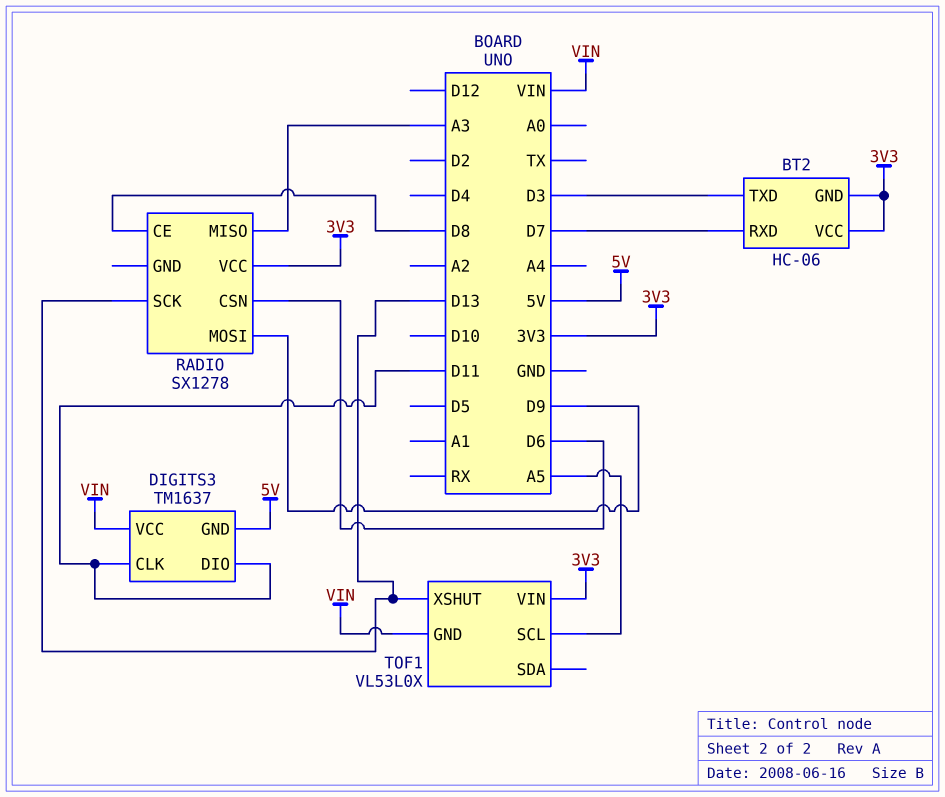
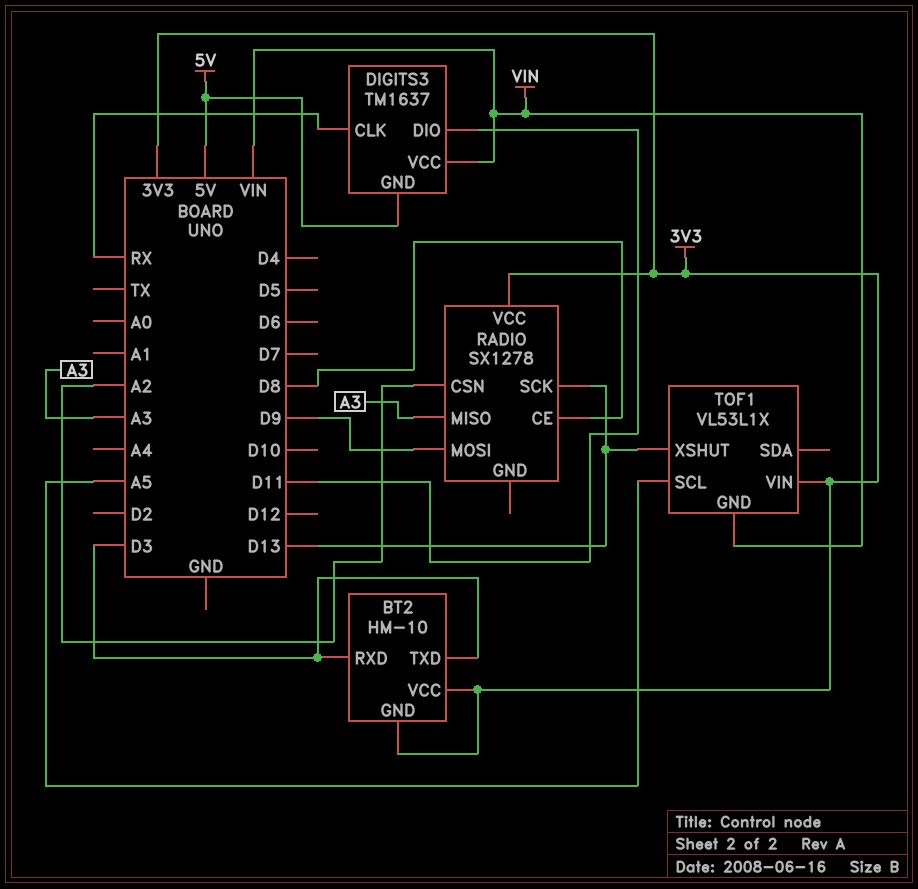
BT2: HC-06 -> HM-10
BT2 pin RXD: D7 -> D3
DIGITS3 pin CLK: D11 -> RX
RADIO pin CSN: D6 -> A2
TOF1: VL53L0X -> VL53L1X

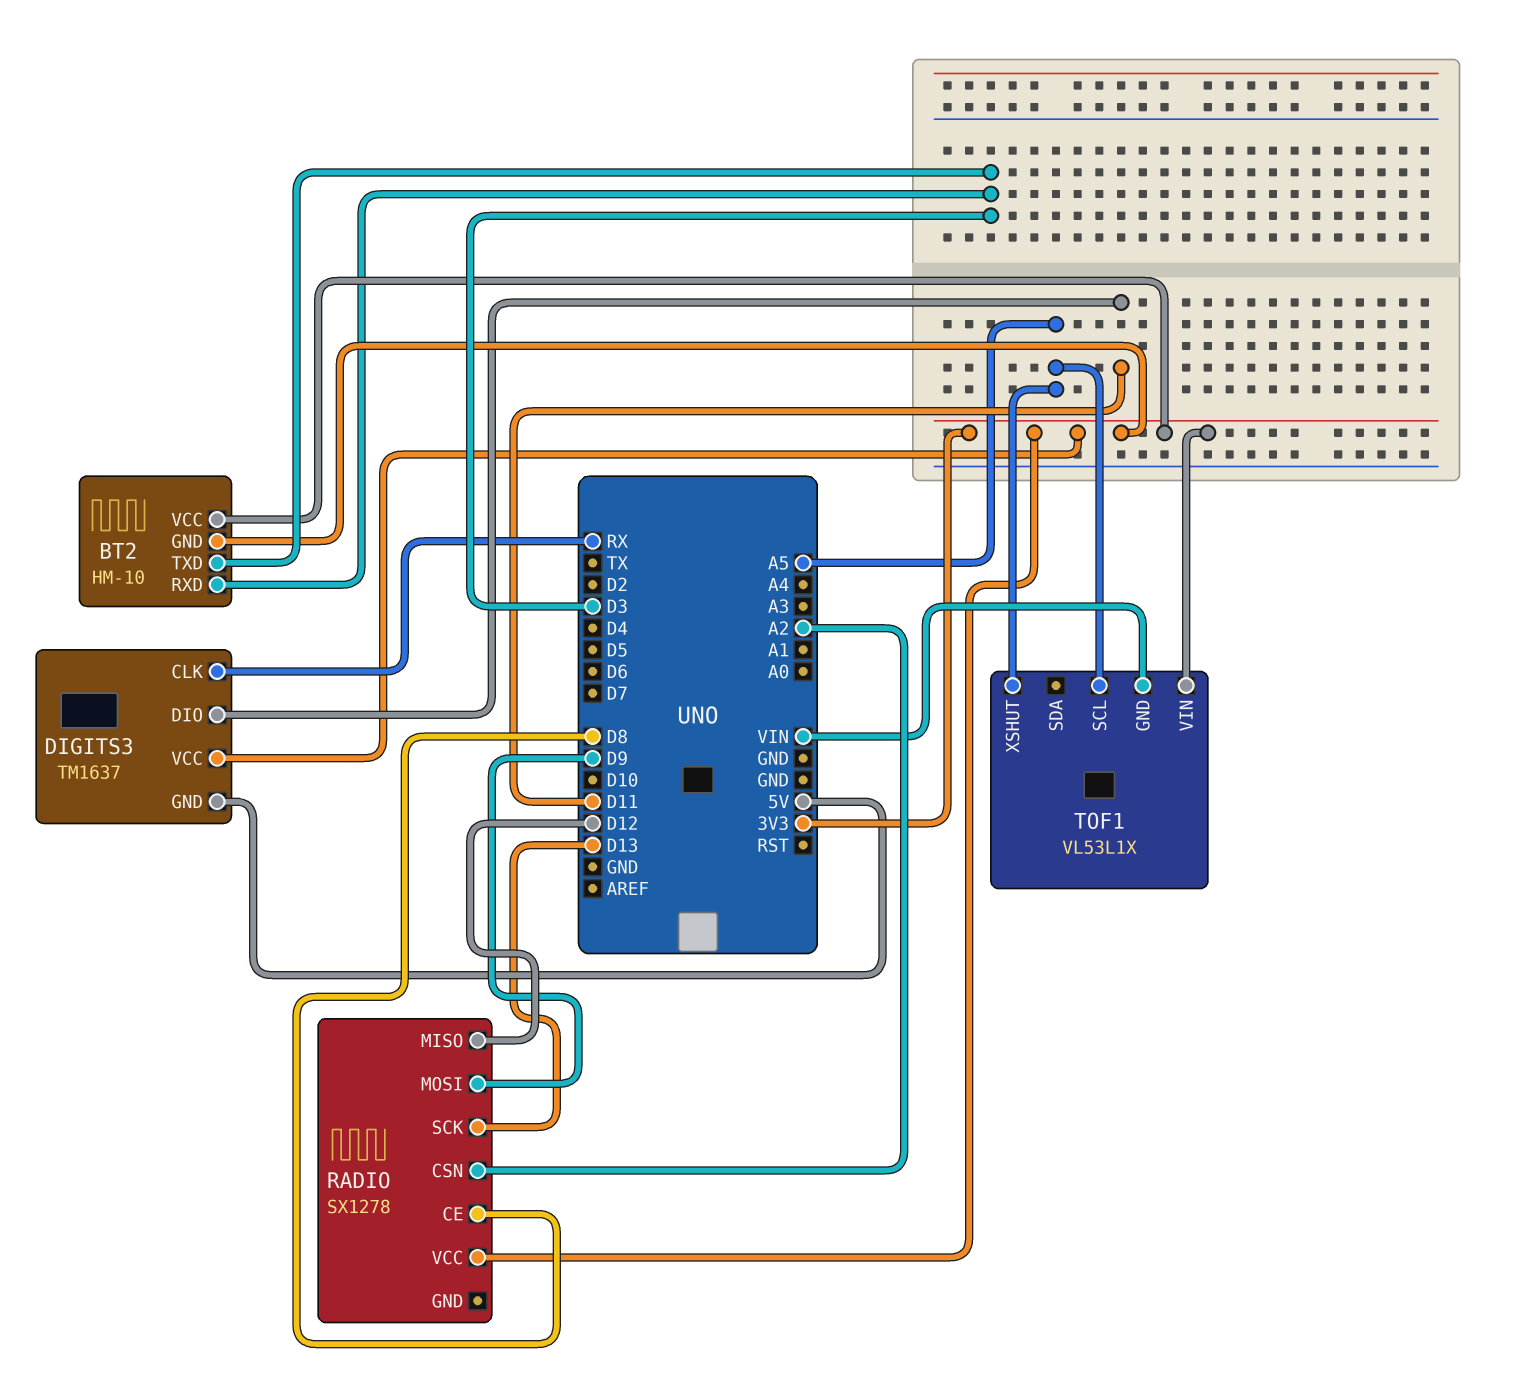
DIGITS3 pin VCC: VIN -> 3V3
RADIO pin MISO: A3 -> D12
TOF1 pin XSHUT: D13 -> A5

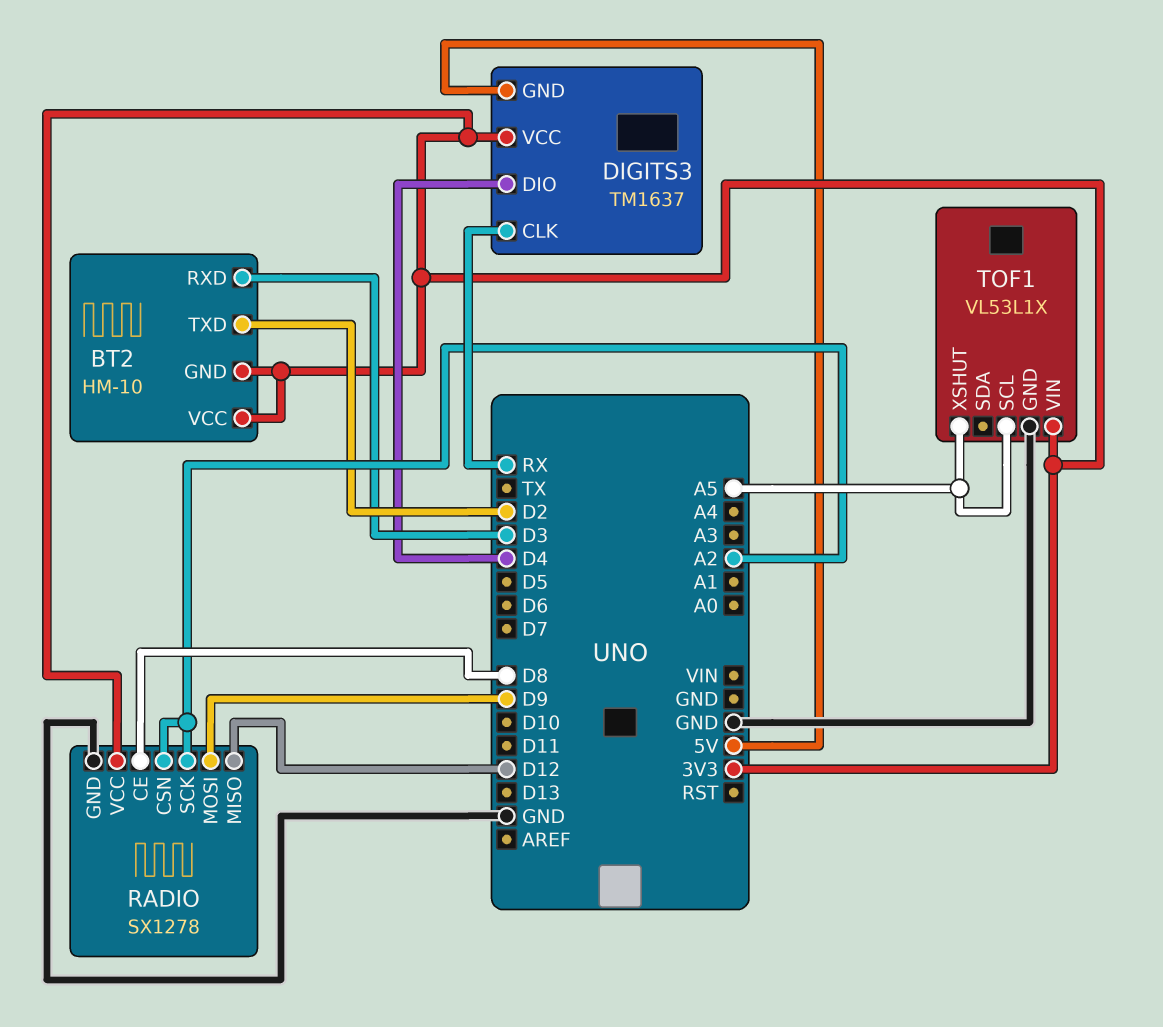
BT2 pin TXD: D3 -> D2
DIGITS3 pin DIO: D11 -> D4
RADIO pin GND: none -> GND
RADIO pin SCK: D13 -> A2
TOF1 pin GND: VIN -> GND

